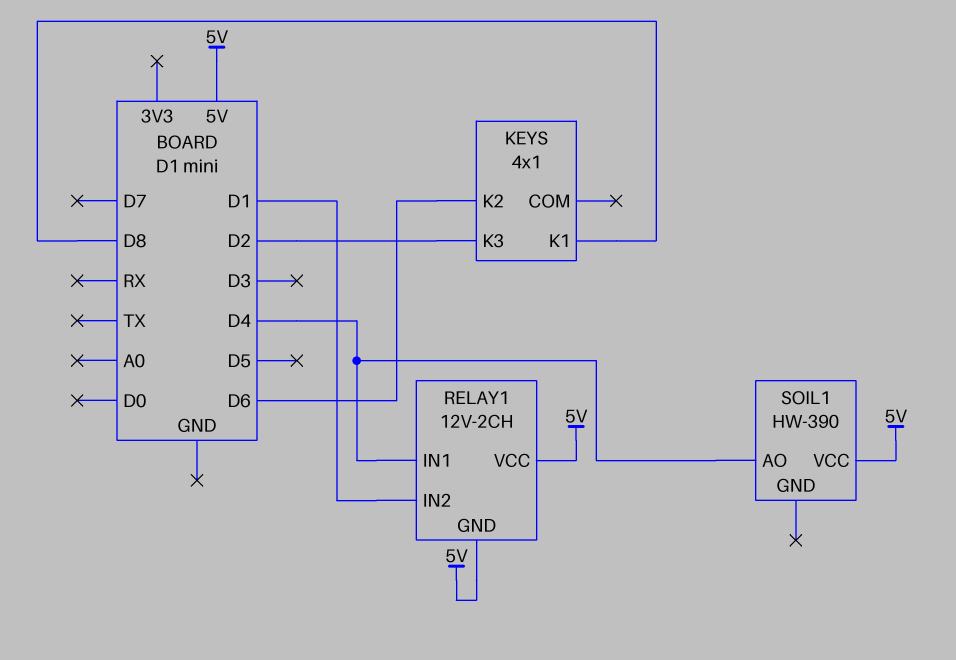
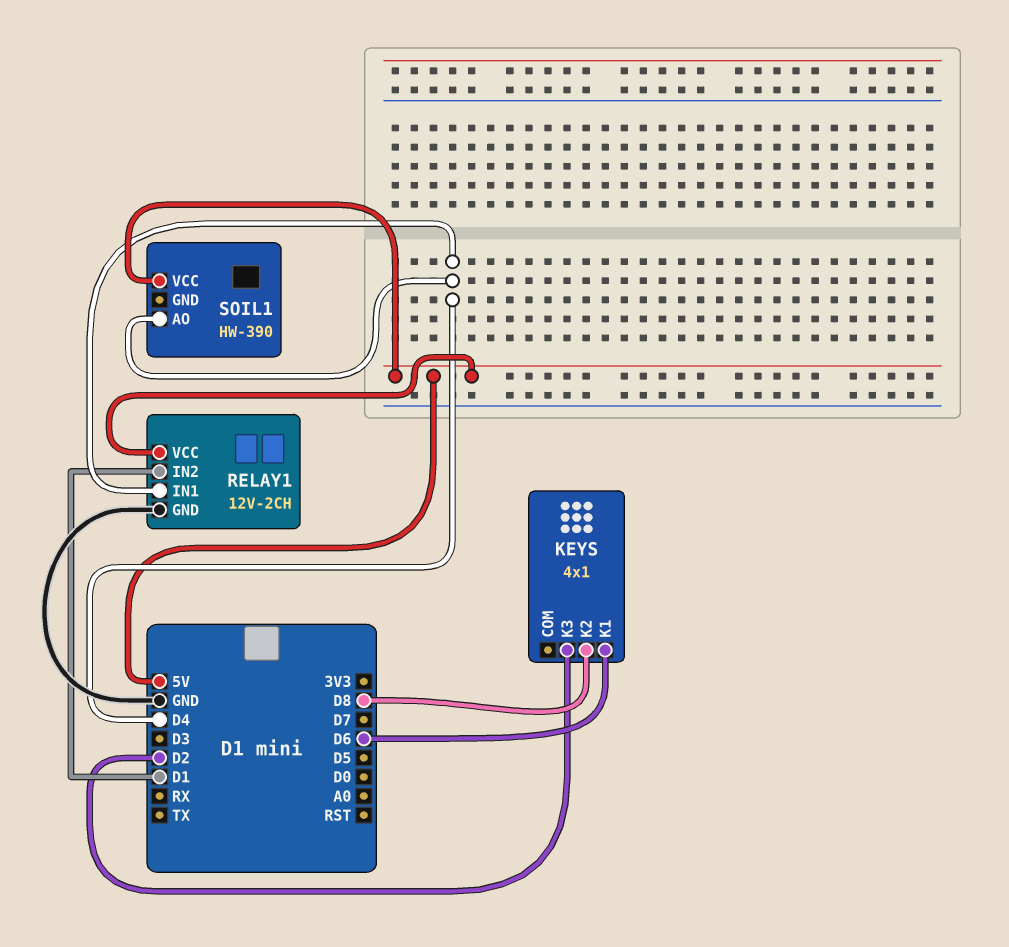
KEYS pin K1: D8 -> D6
KEYS pin K2: D6 -> D8
RELAY1 pin GND: 5V -> GND

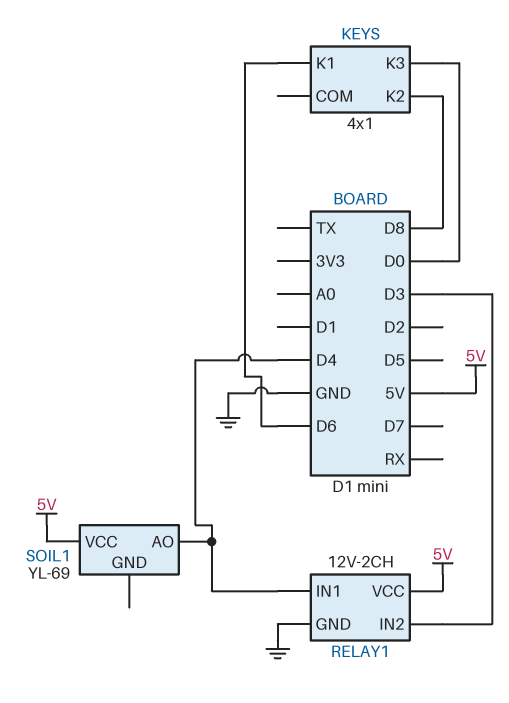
KEYS pin K3: D2 -> D0
RELAY1 pin IN2: D1 -> D3
SOIL1: HW-390 -> YL-69

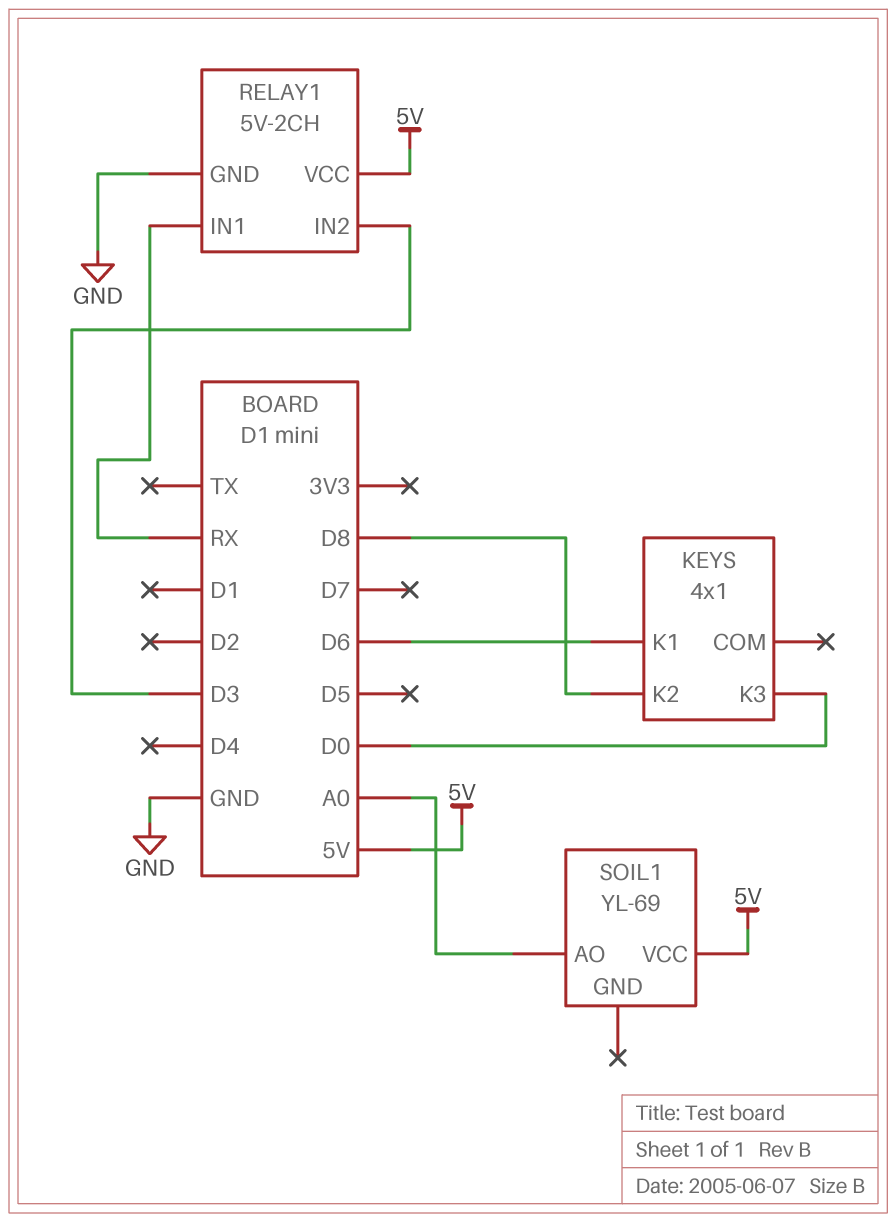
RELAY1: 12V-2CH -> 5V-2CH
RELAY1 pin IN1: D4 -> RX
SOIL1 pin AO: D4 -> A0

